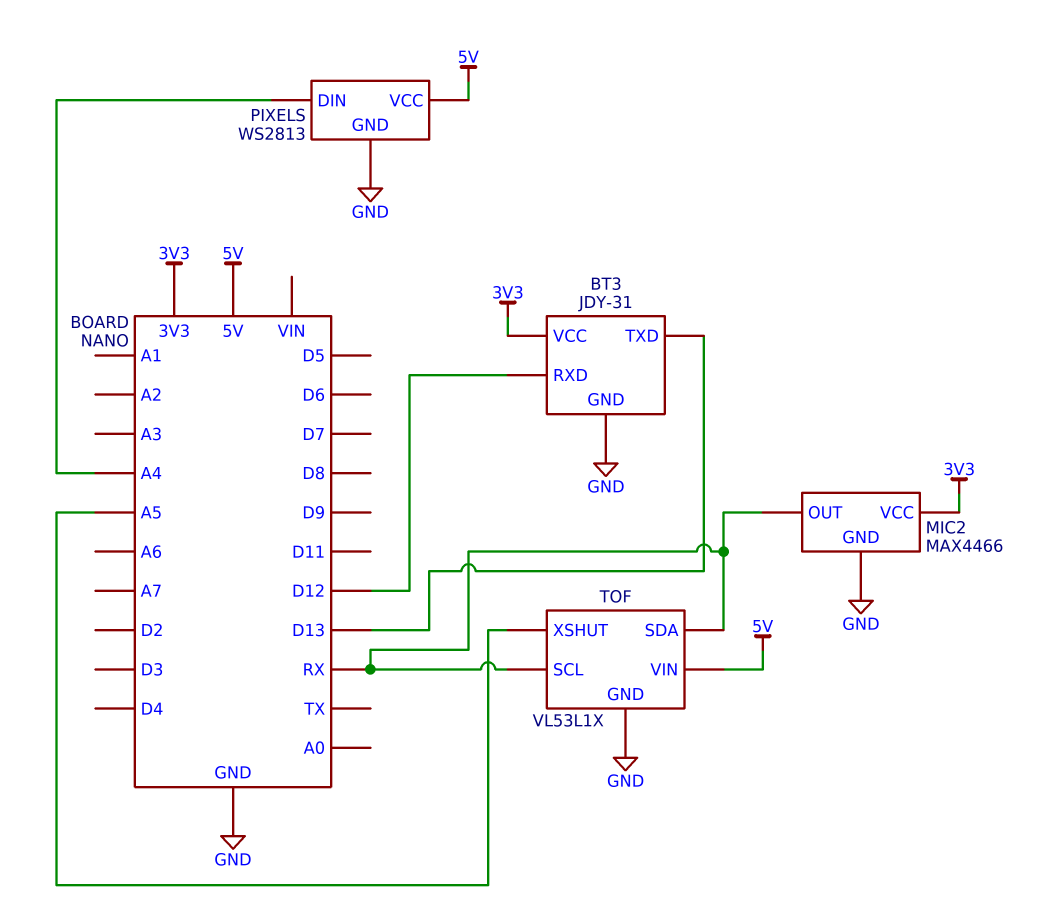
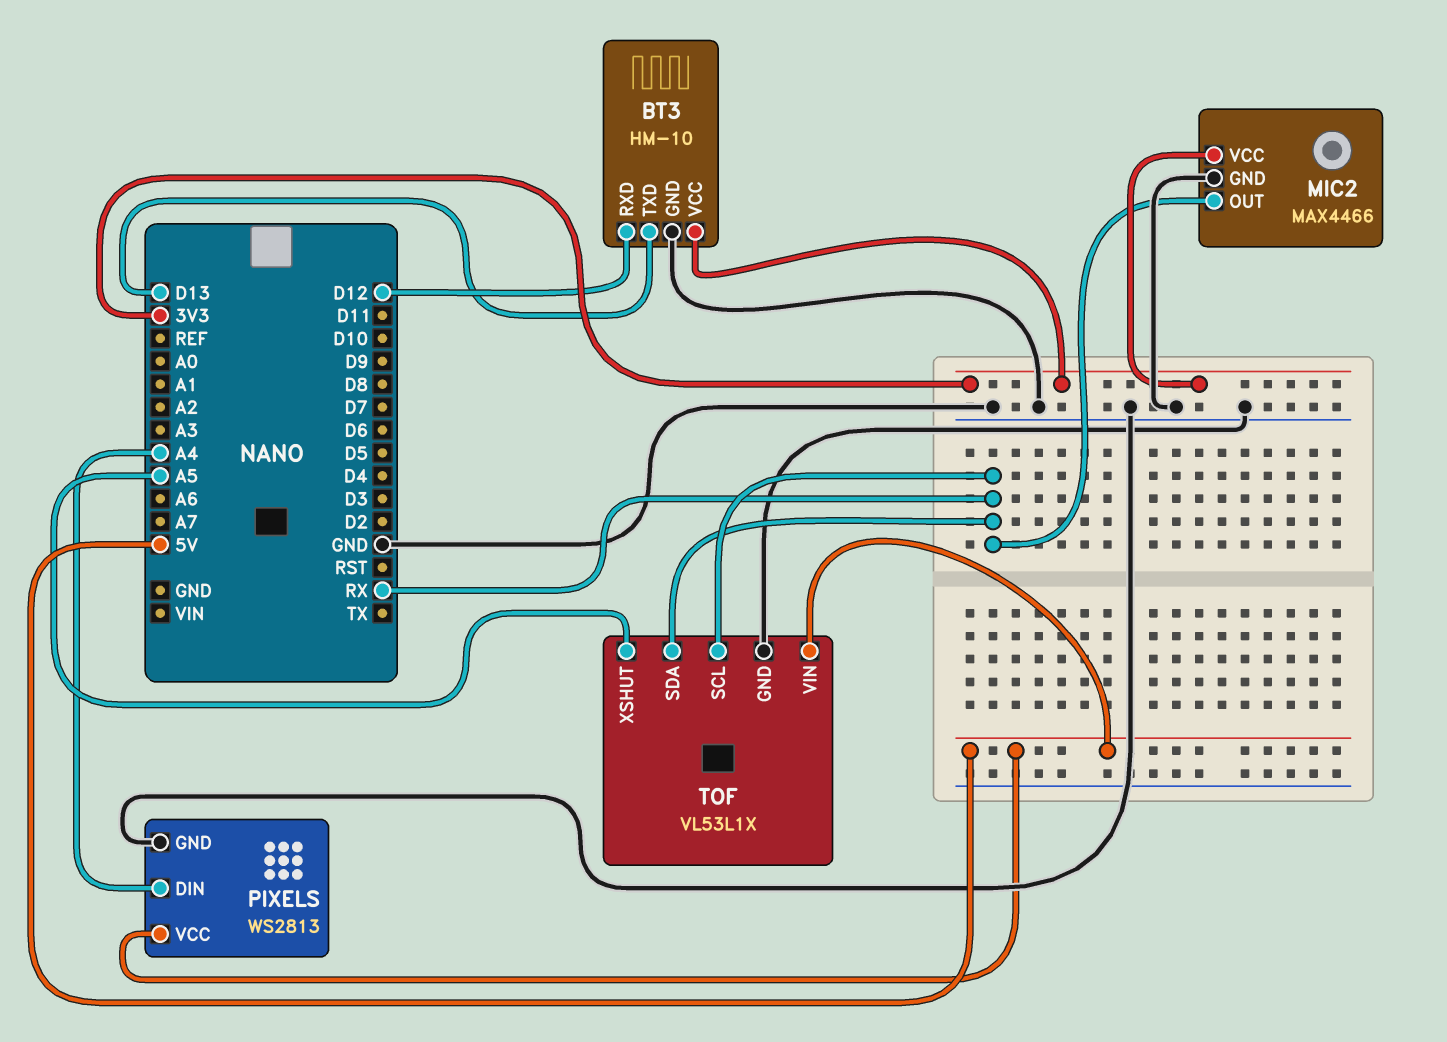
BT3: JDY-31 -> HM-10

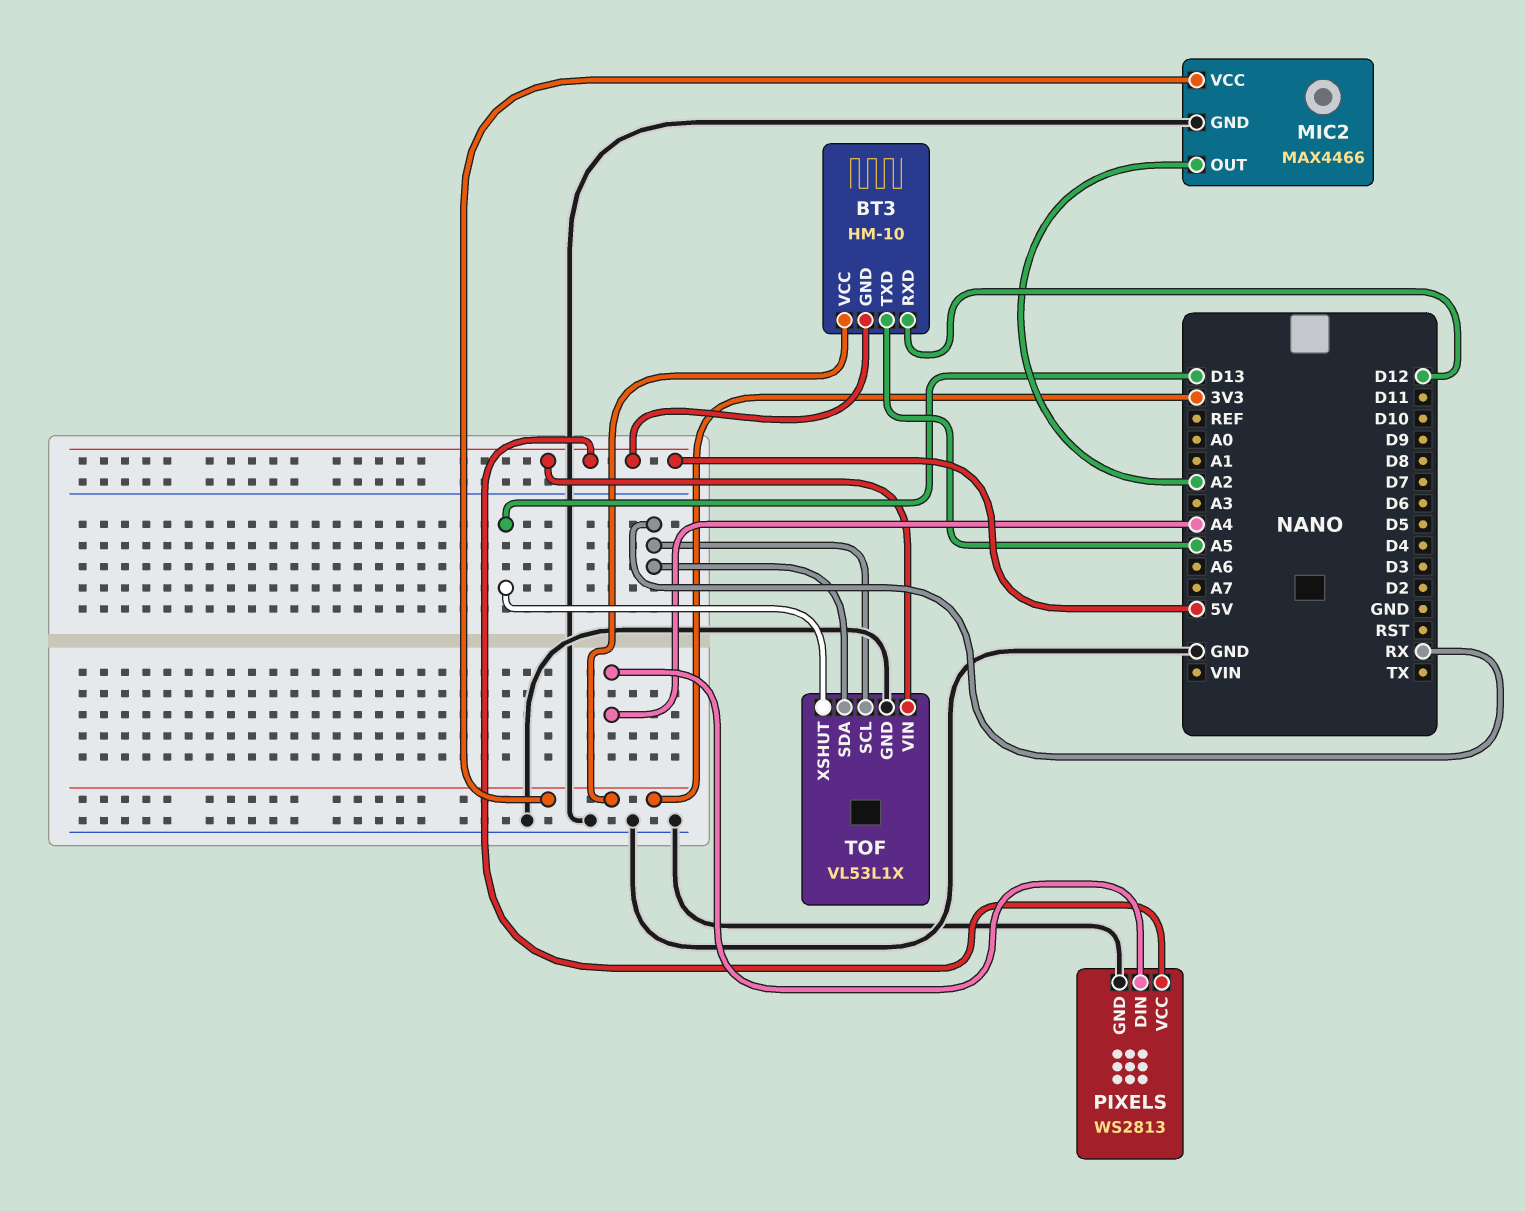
BT3 pin GND: GND -> 5V
BT3 pin TXD: D13 -> A5
MIC2 pin OUT: RX -> A2
TOF pin XSHUT: A5 -> D13

